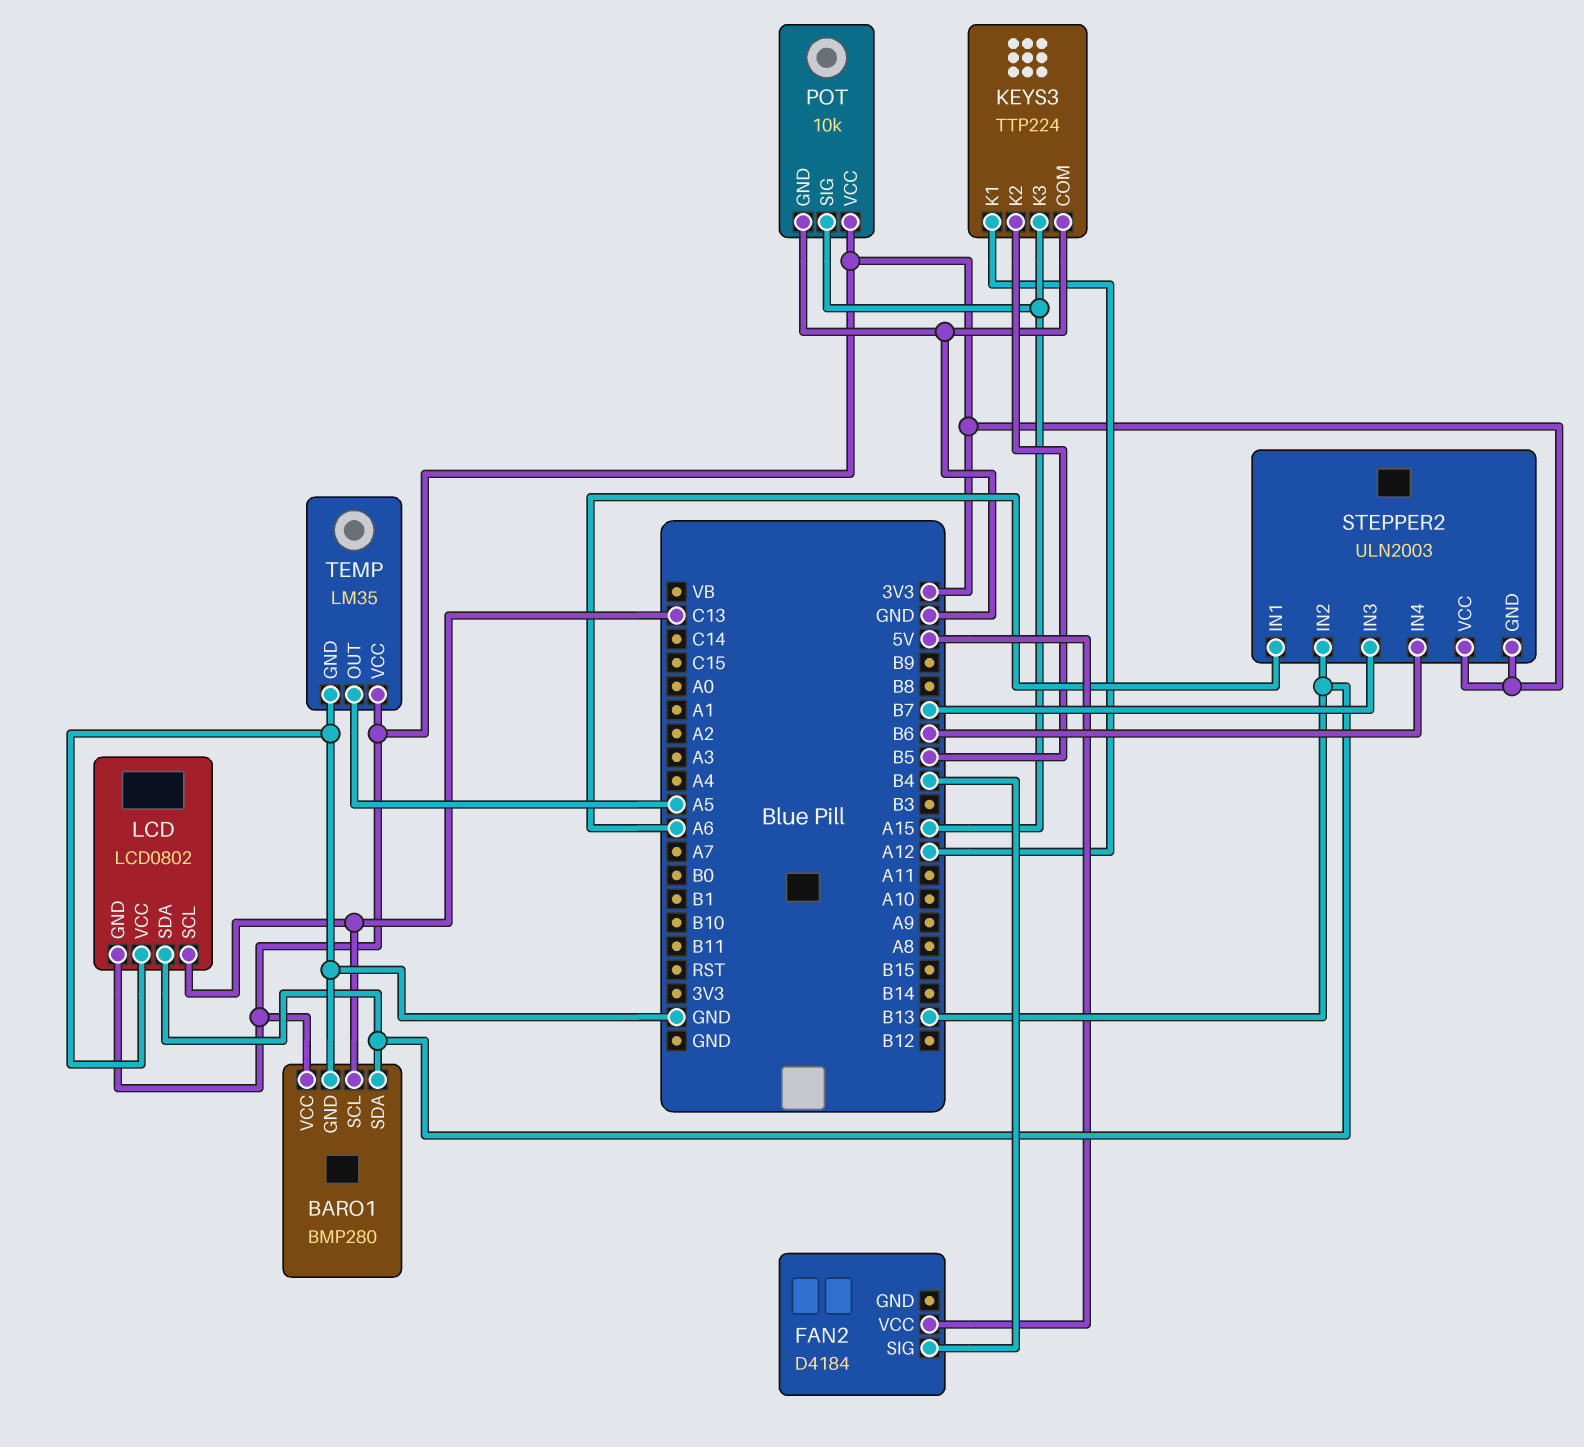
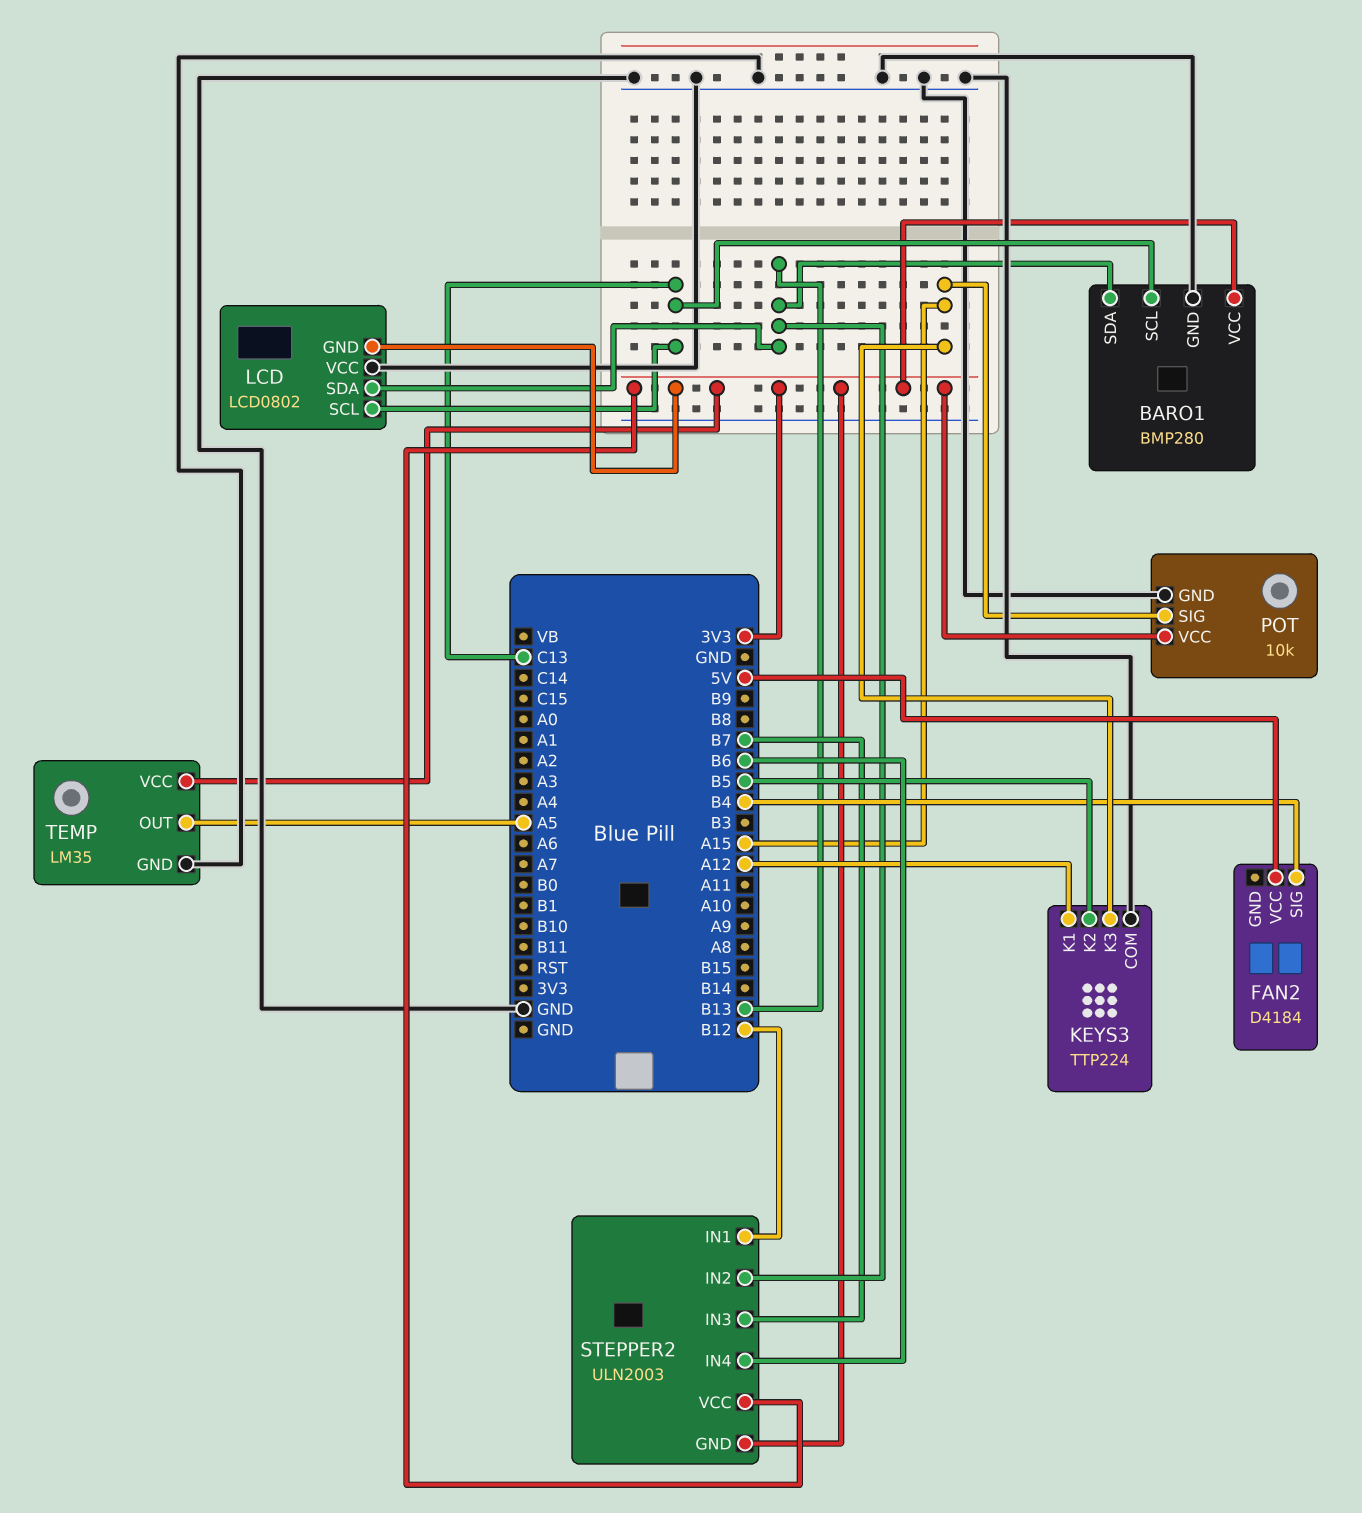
STEPPER2 pin IN1: A6 -> B12

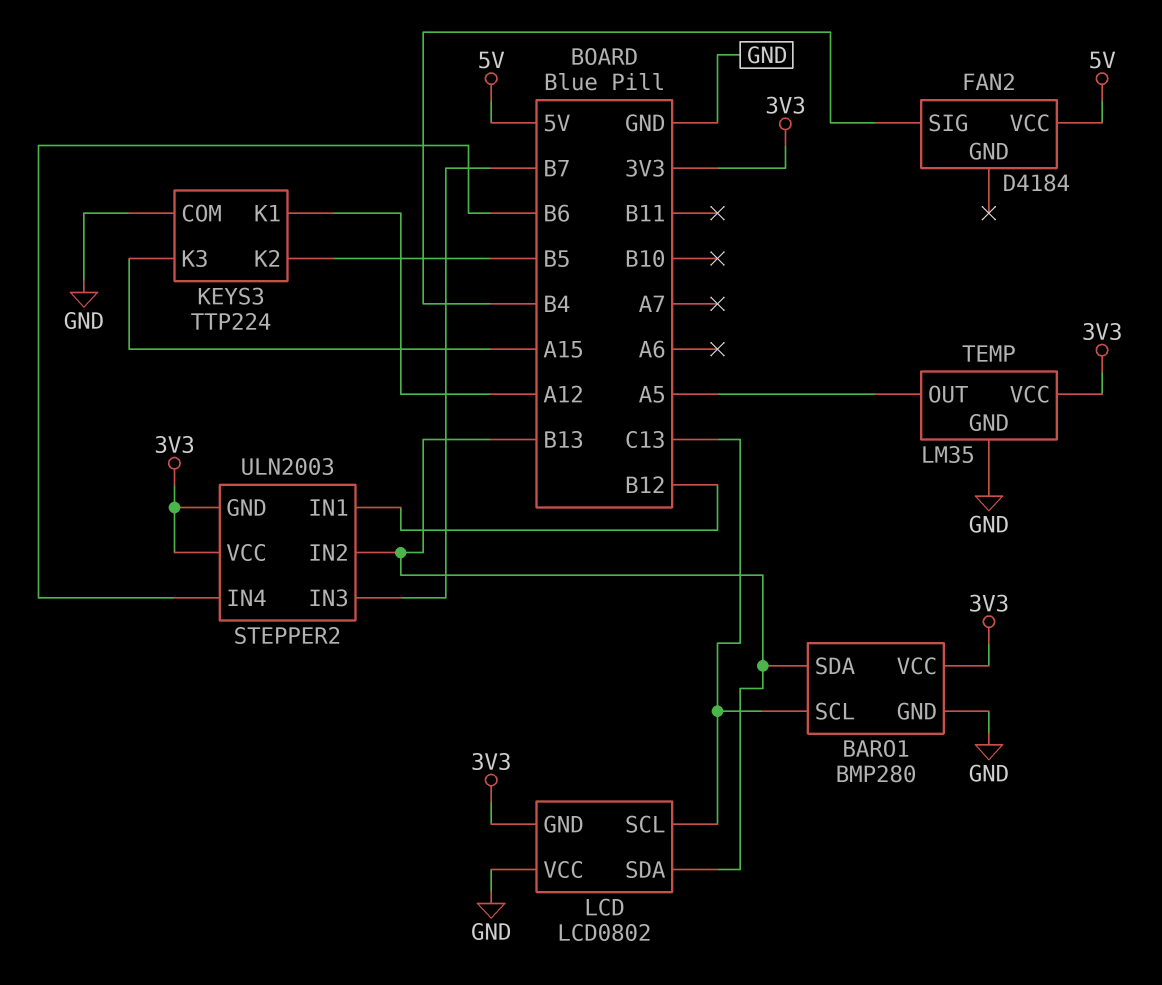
POT: 10k -> none
POT pin GND: GND -> none
POT pin SIG: A15 -> none
POT pin VCC: 3V3 -> none

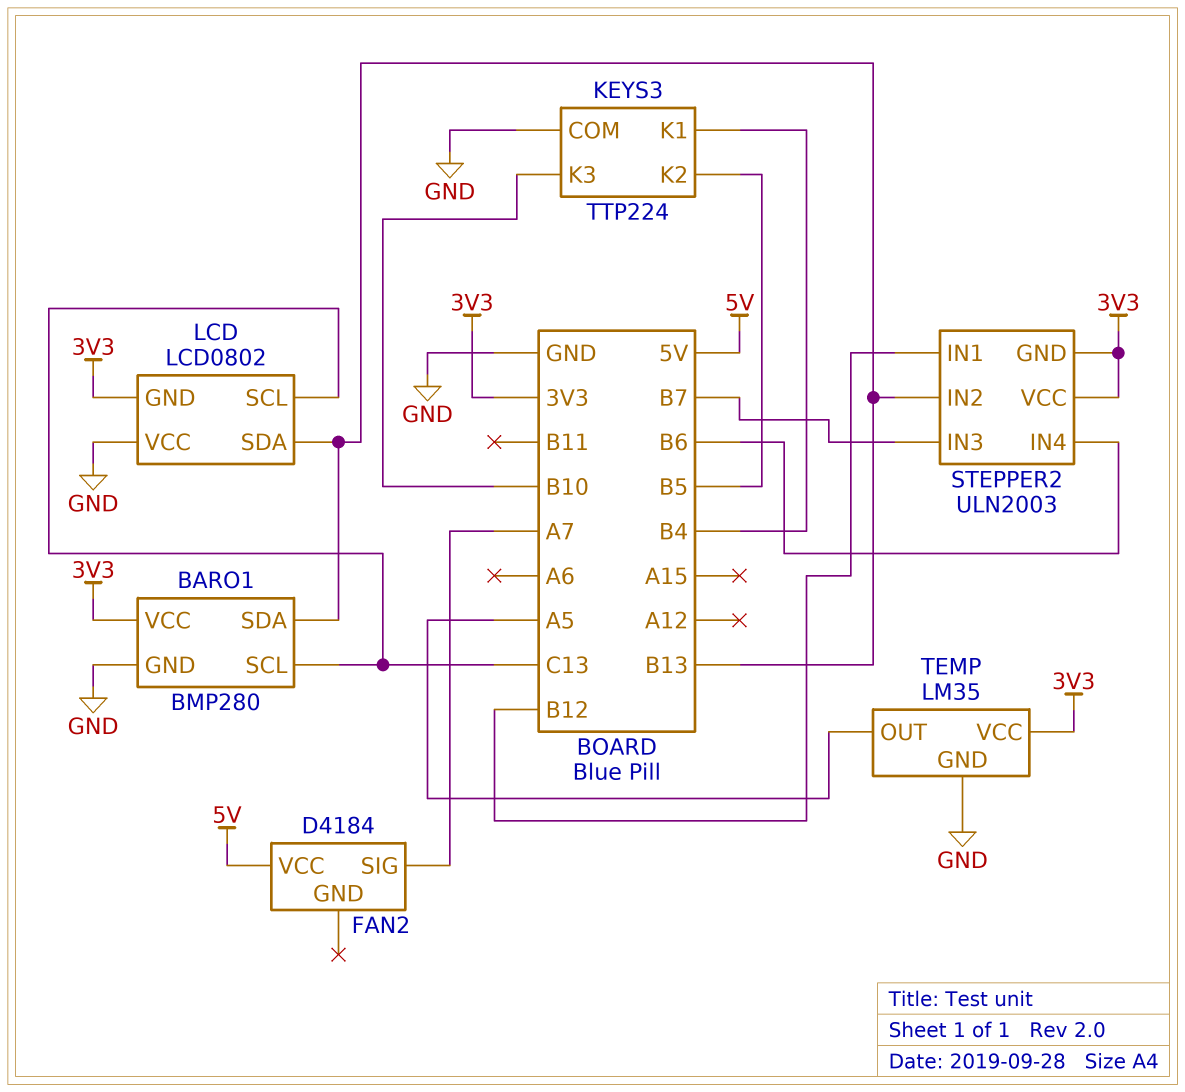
FAN2 pin SIG: B4 -> A7
KEYS3 pin K1: A12 -> B4
KEYS3 pin K3: A15 -> B10

